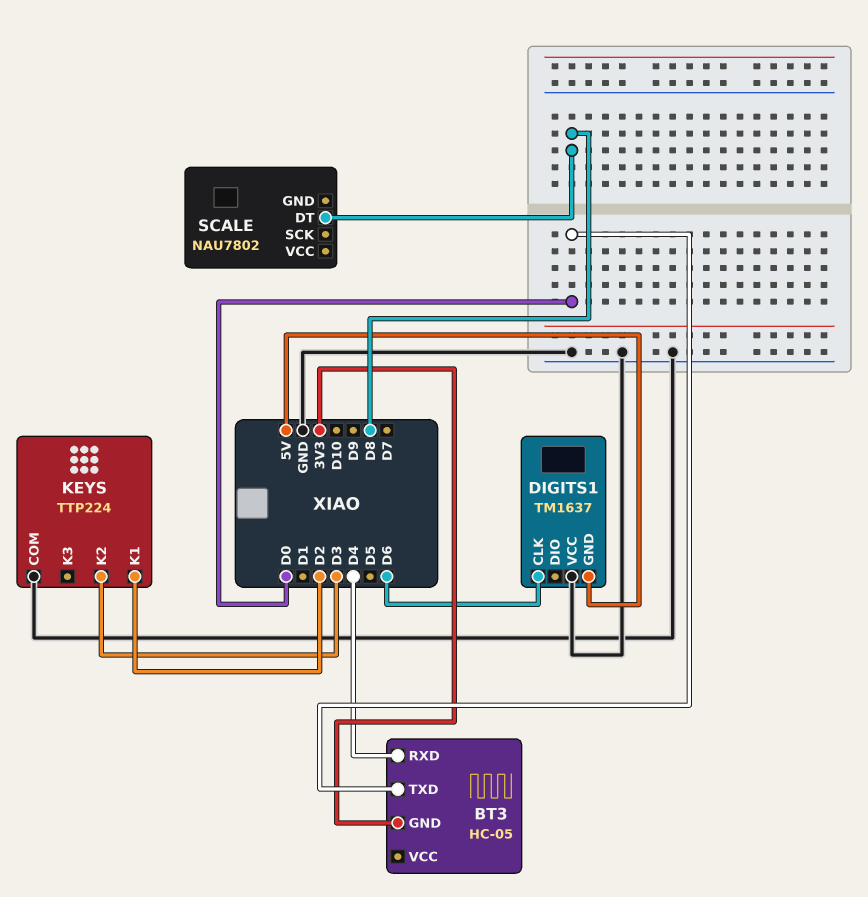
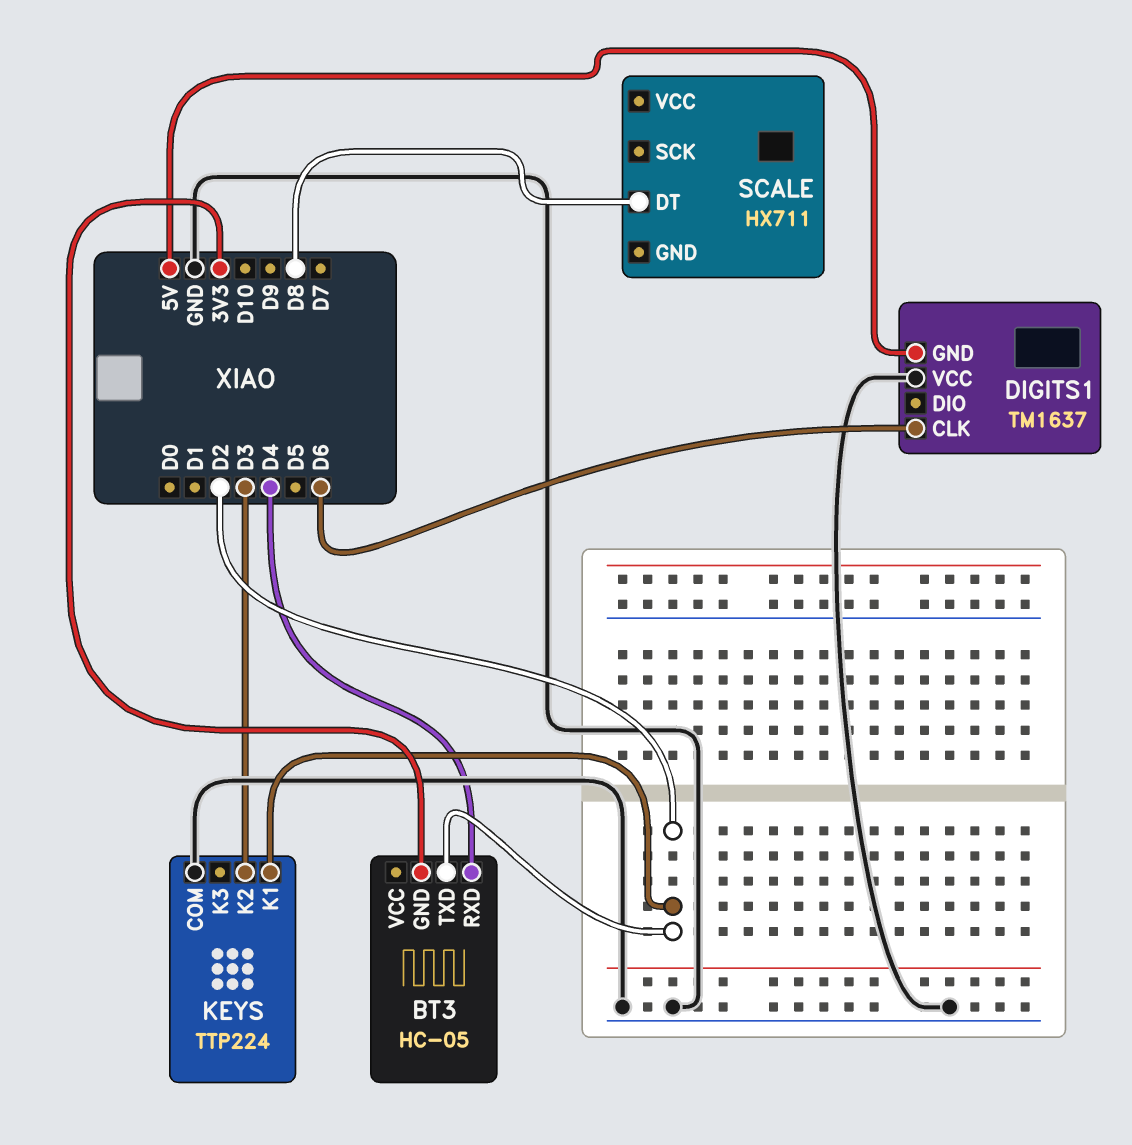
BT3 pin TXD: D0 -> D2
SCALE: NAU7802 -> HX711

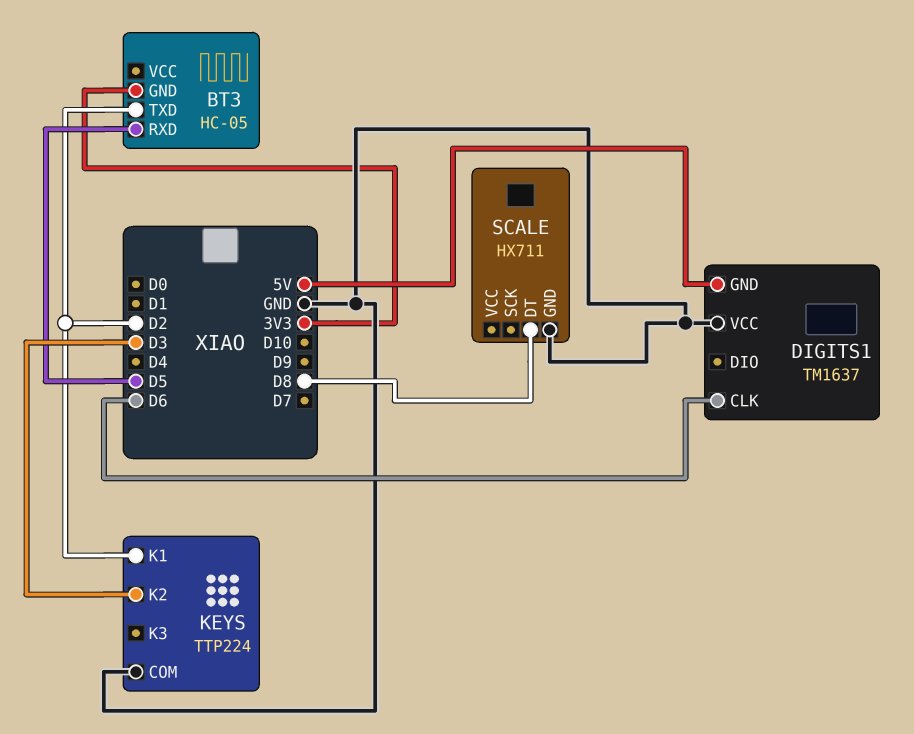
BT3 pin RXD: D4 -> D5
SCALE pin GND: none -> GND

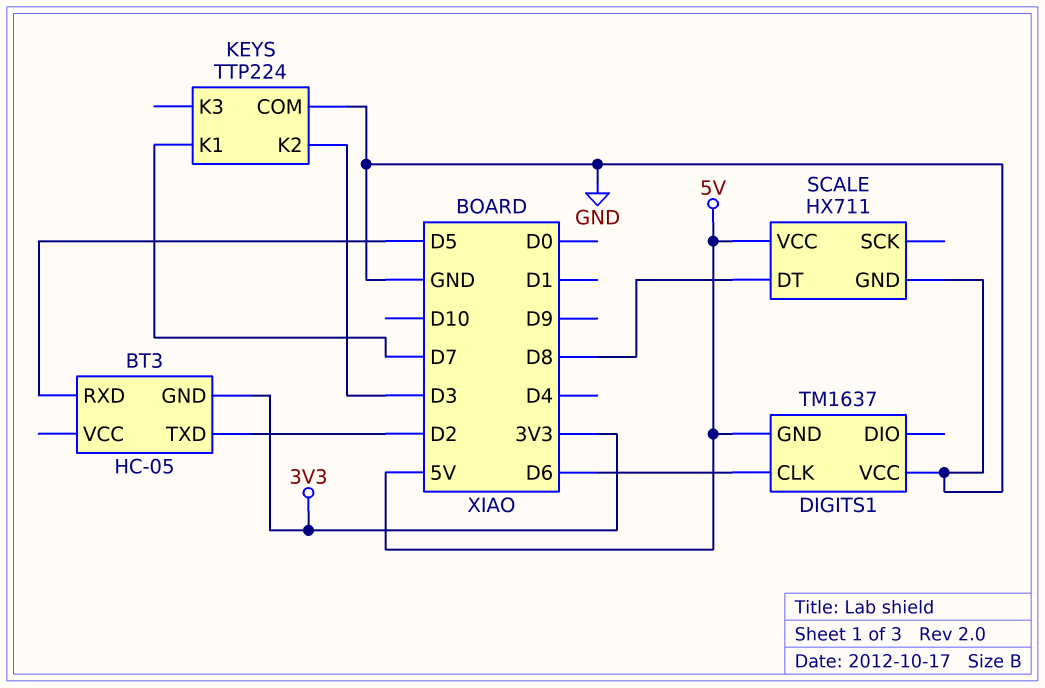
KEYS pin K1: D2 -> D7
SCALE pin VCC: none -> 5V

